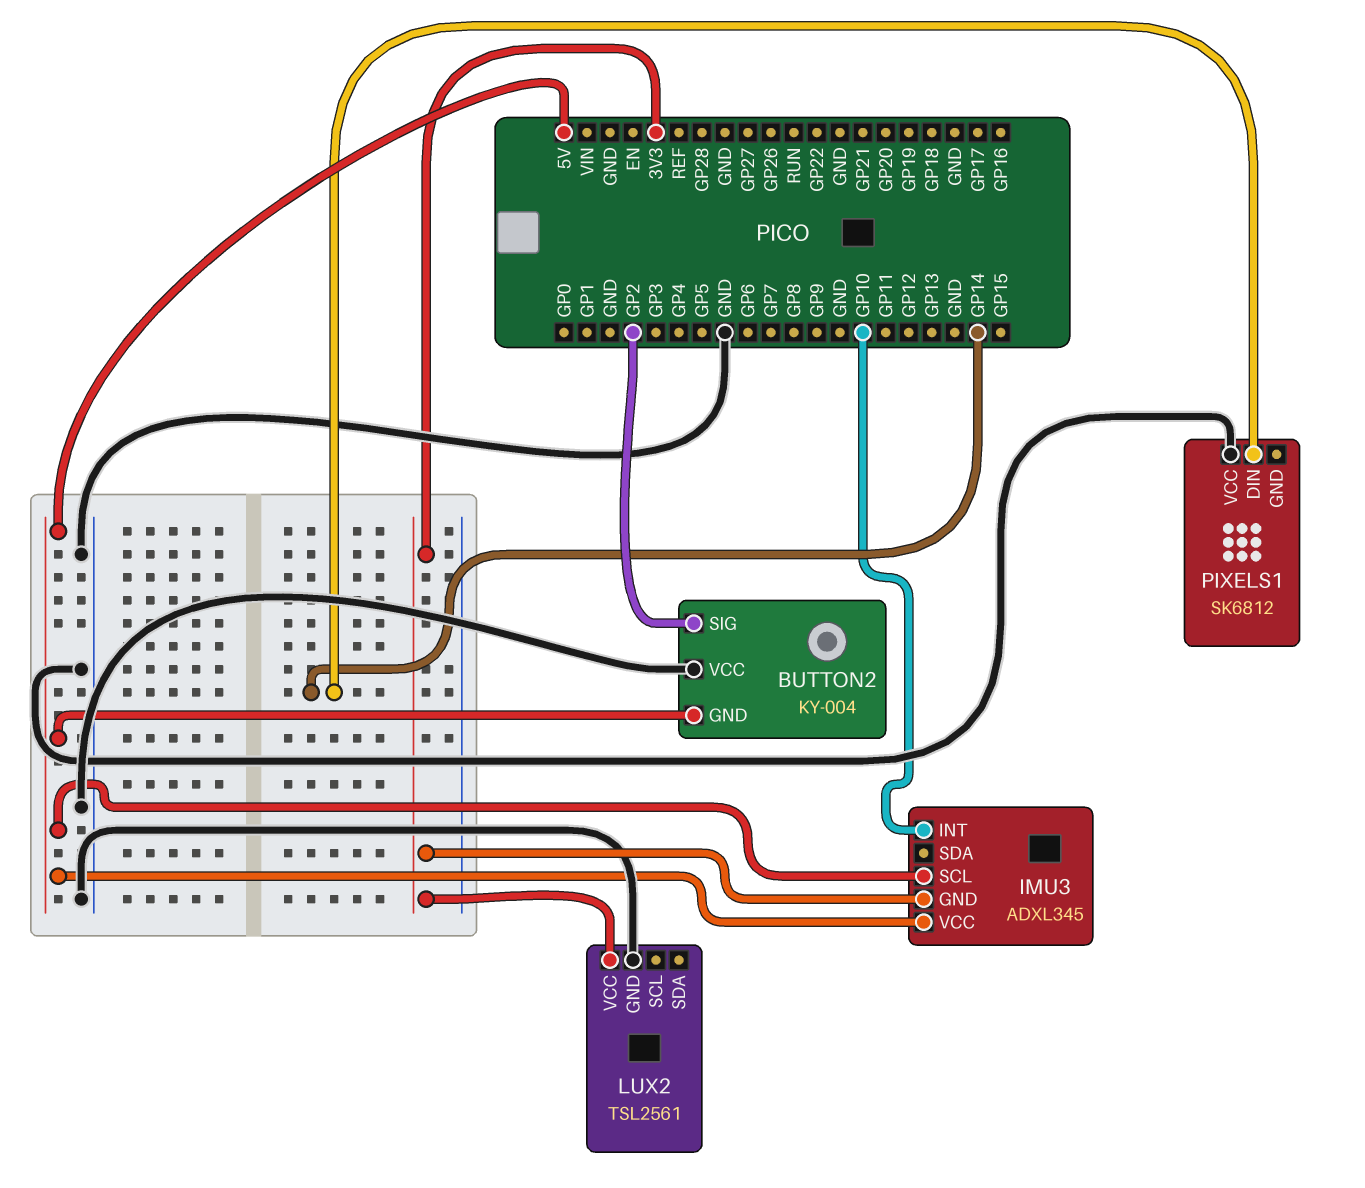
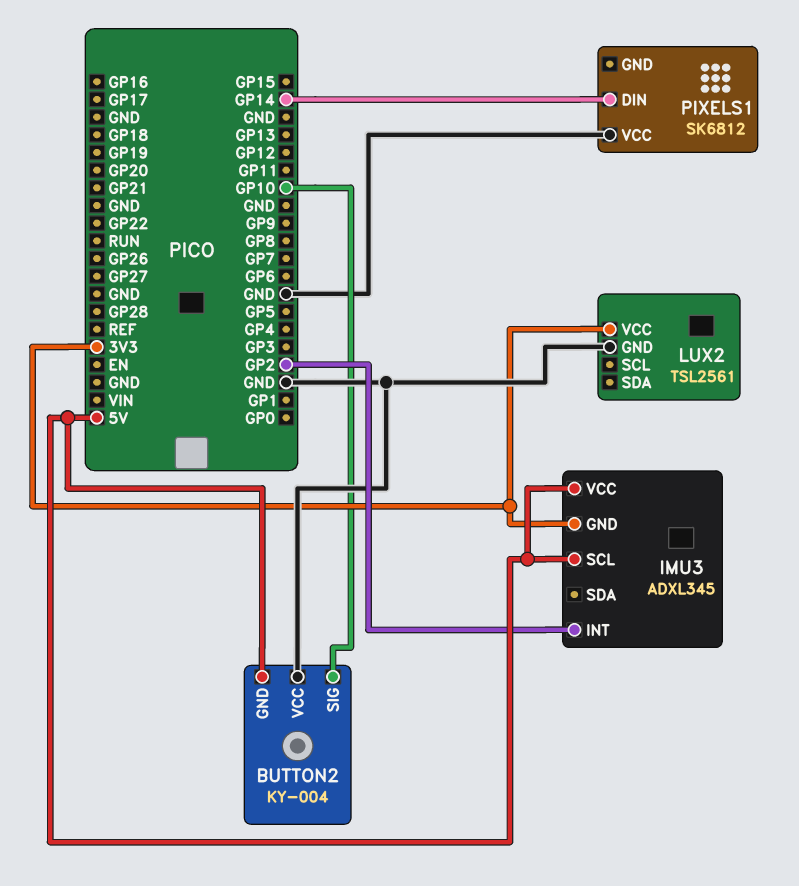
BUTTON2 pin SIG: GP2 -> GP10
IMU3 pin INT: GP10 -> GP2

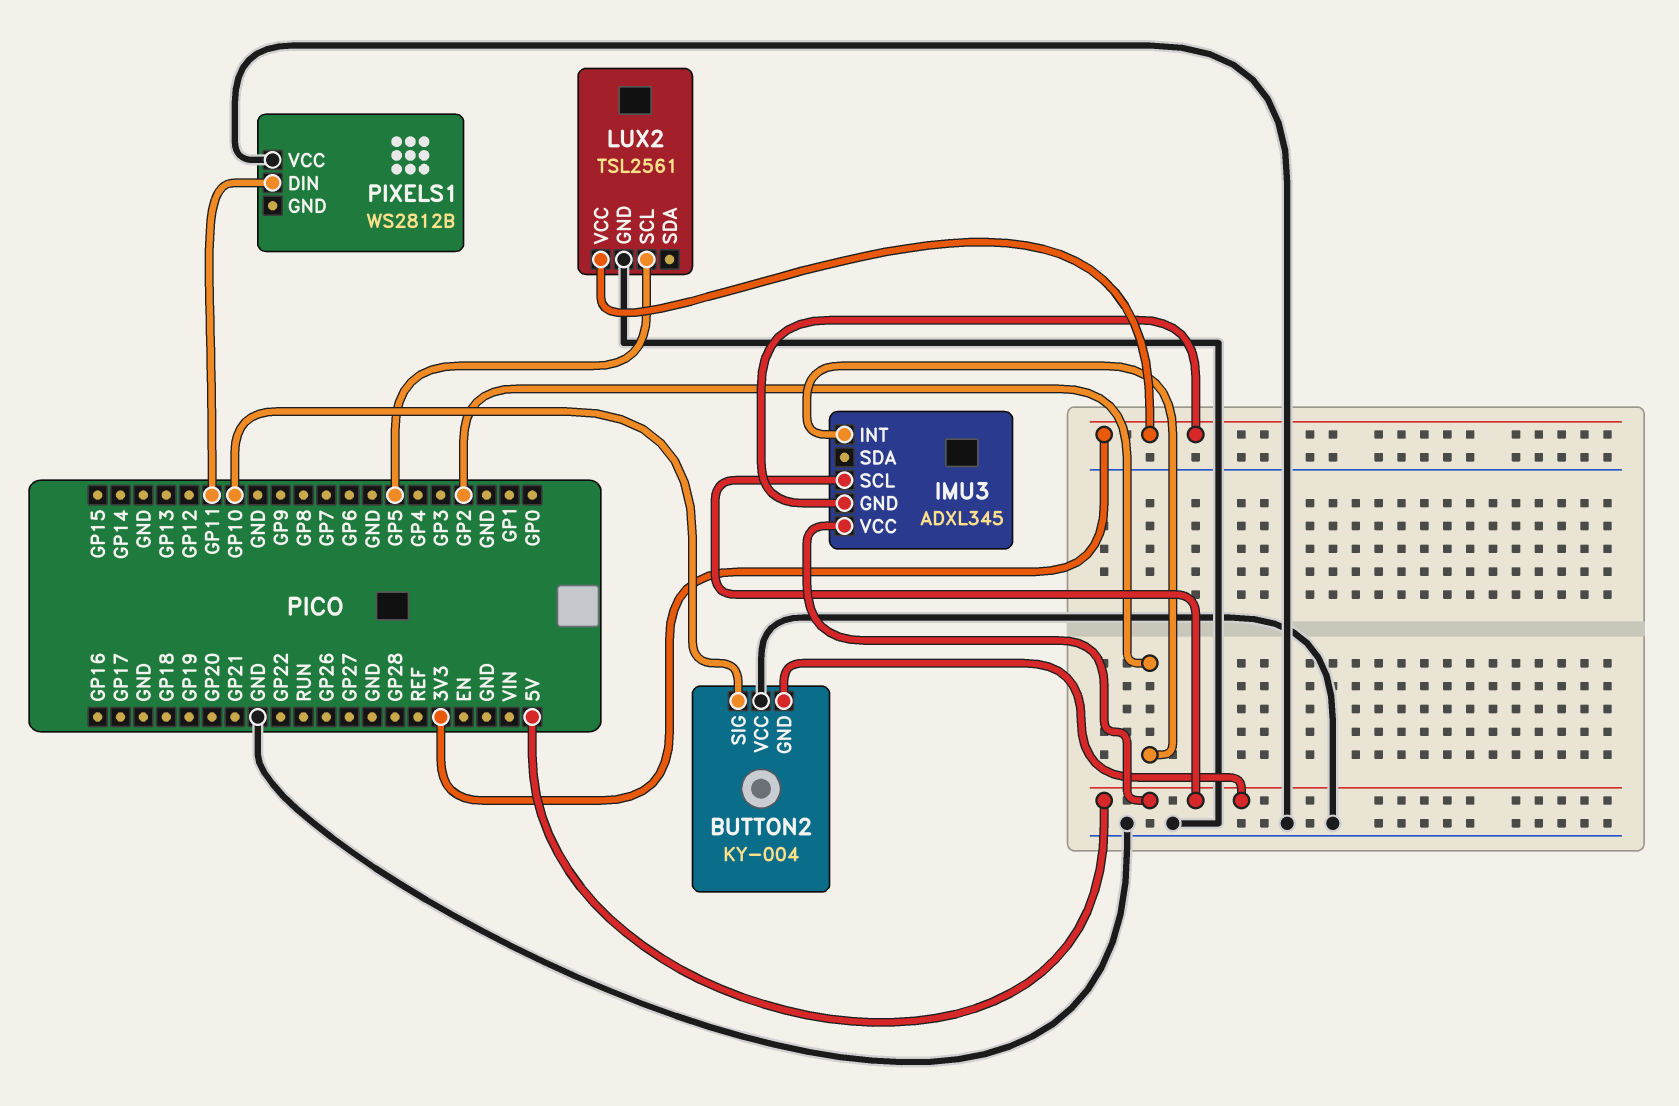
LUX2 pin SCL: none -> GP5
PIXELS1: SK6812 -> WS2812B
PIXELS1 pin DIN: GP14 -> GP11

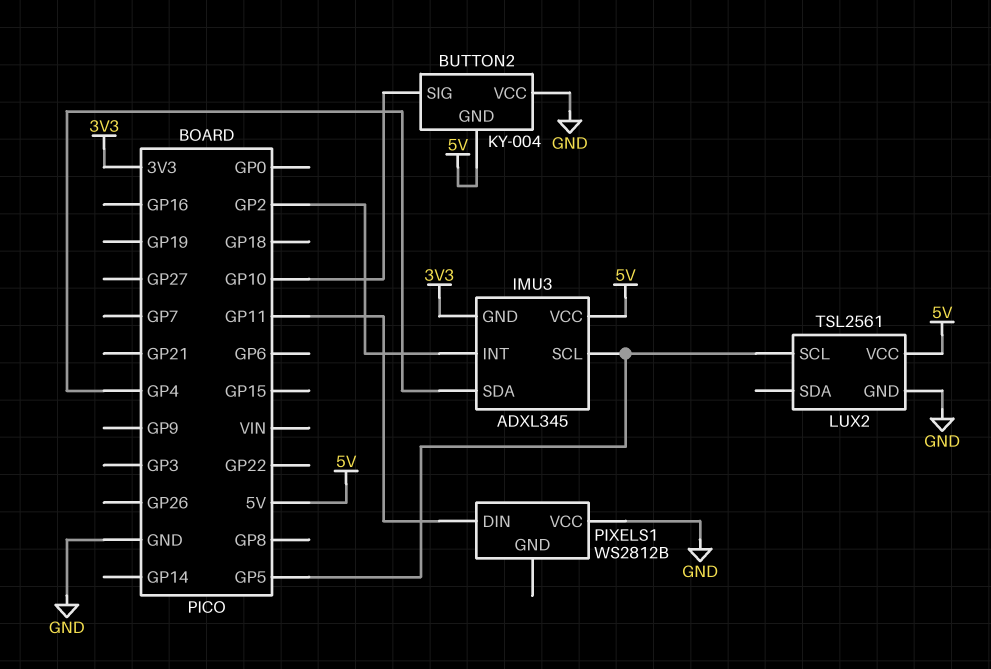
IMU3 pin SCL: 5V -> GP5
IMU3 pin SDA: none -> GP4
LUX2 pin VCC: 3V3 -> 5V

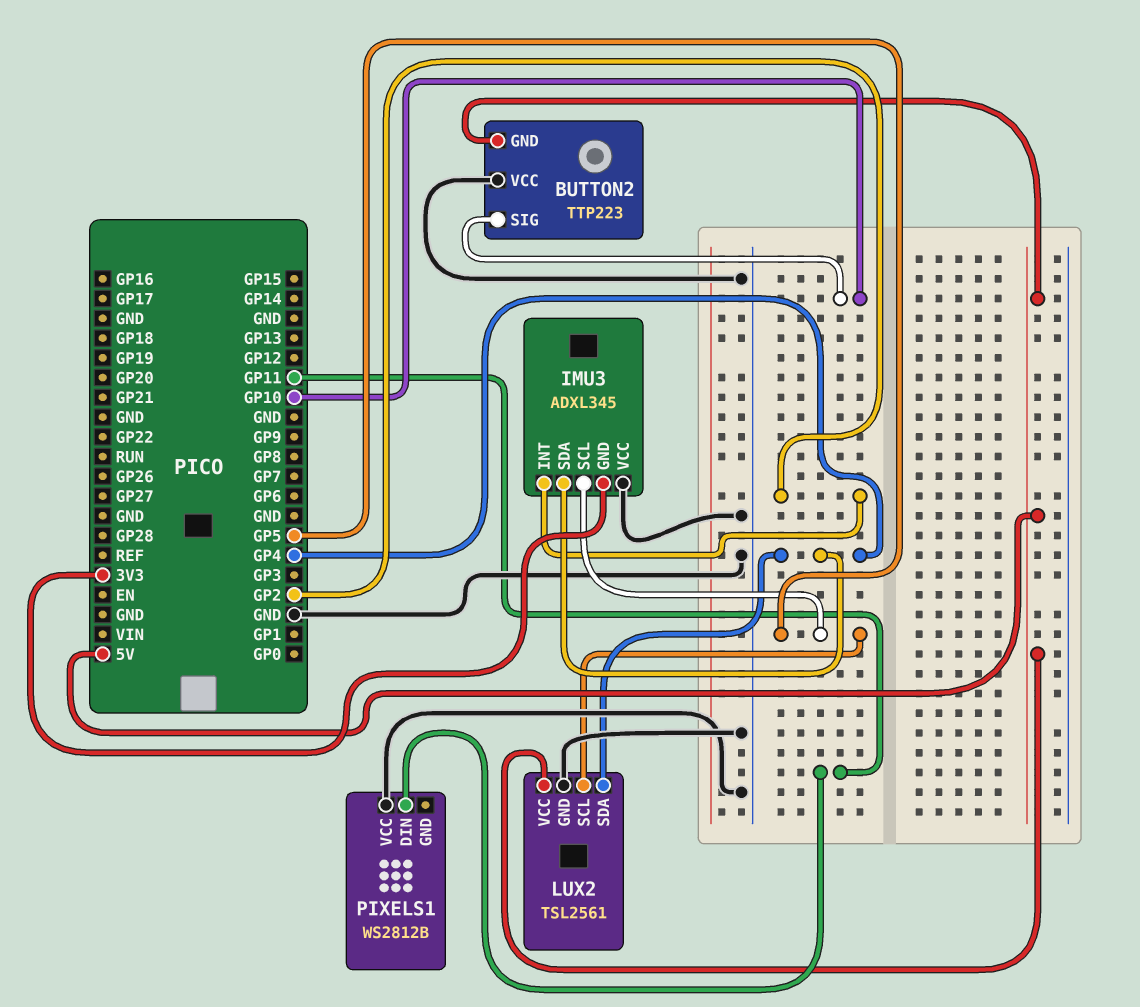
BUTTON2: KY-004 -> TTP223
IMU3 pin VCC: 5V -> GND
LUX2 pin SDA: none -> GP4

